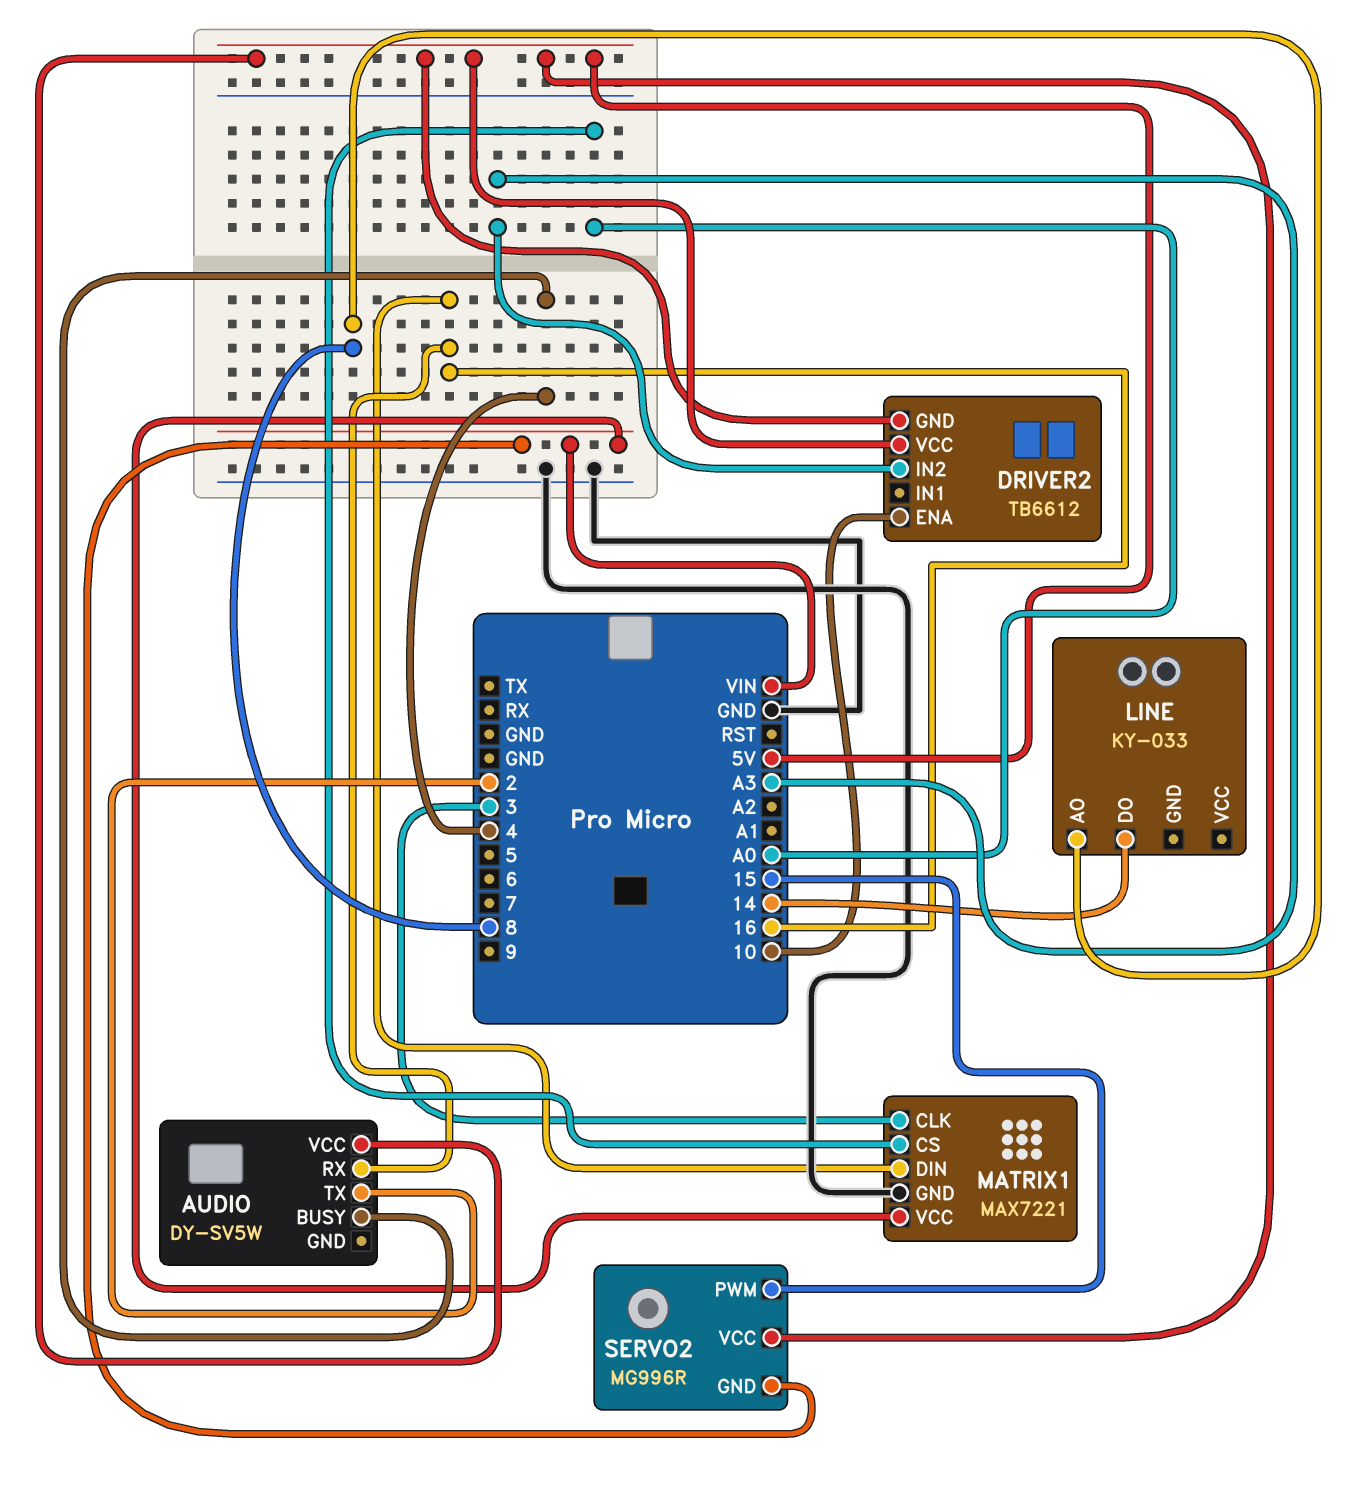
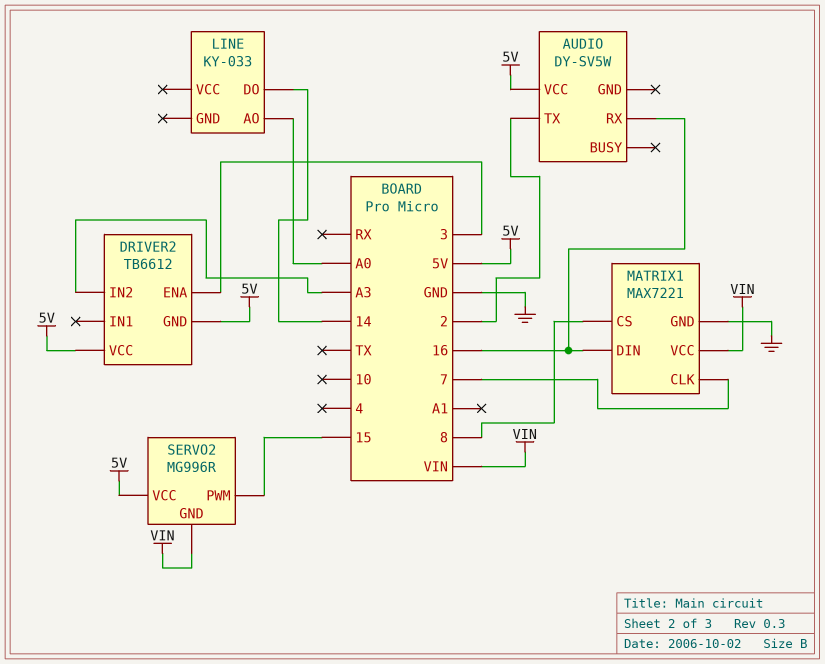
AUDIO pin BUSY: 4 -> none
DRIVER2 pin ENA: 10 -> 3
LINE pin AO: 8 -> A0
MATRIX1 pin CLK: 3 -> 7
MATRIX1 pin CS: A0 -> 8

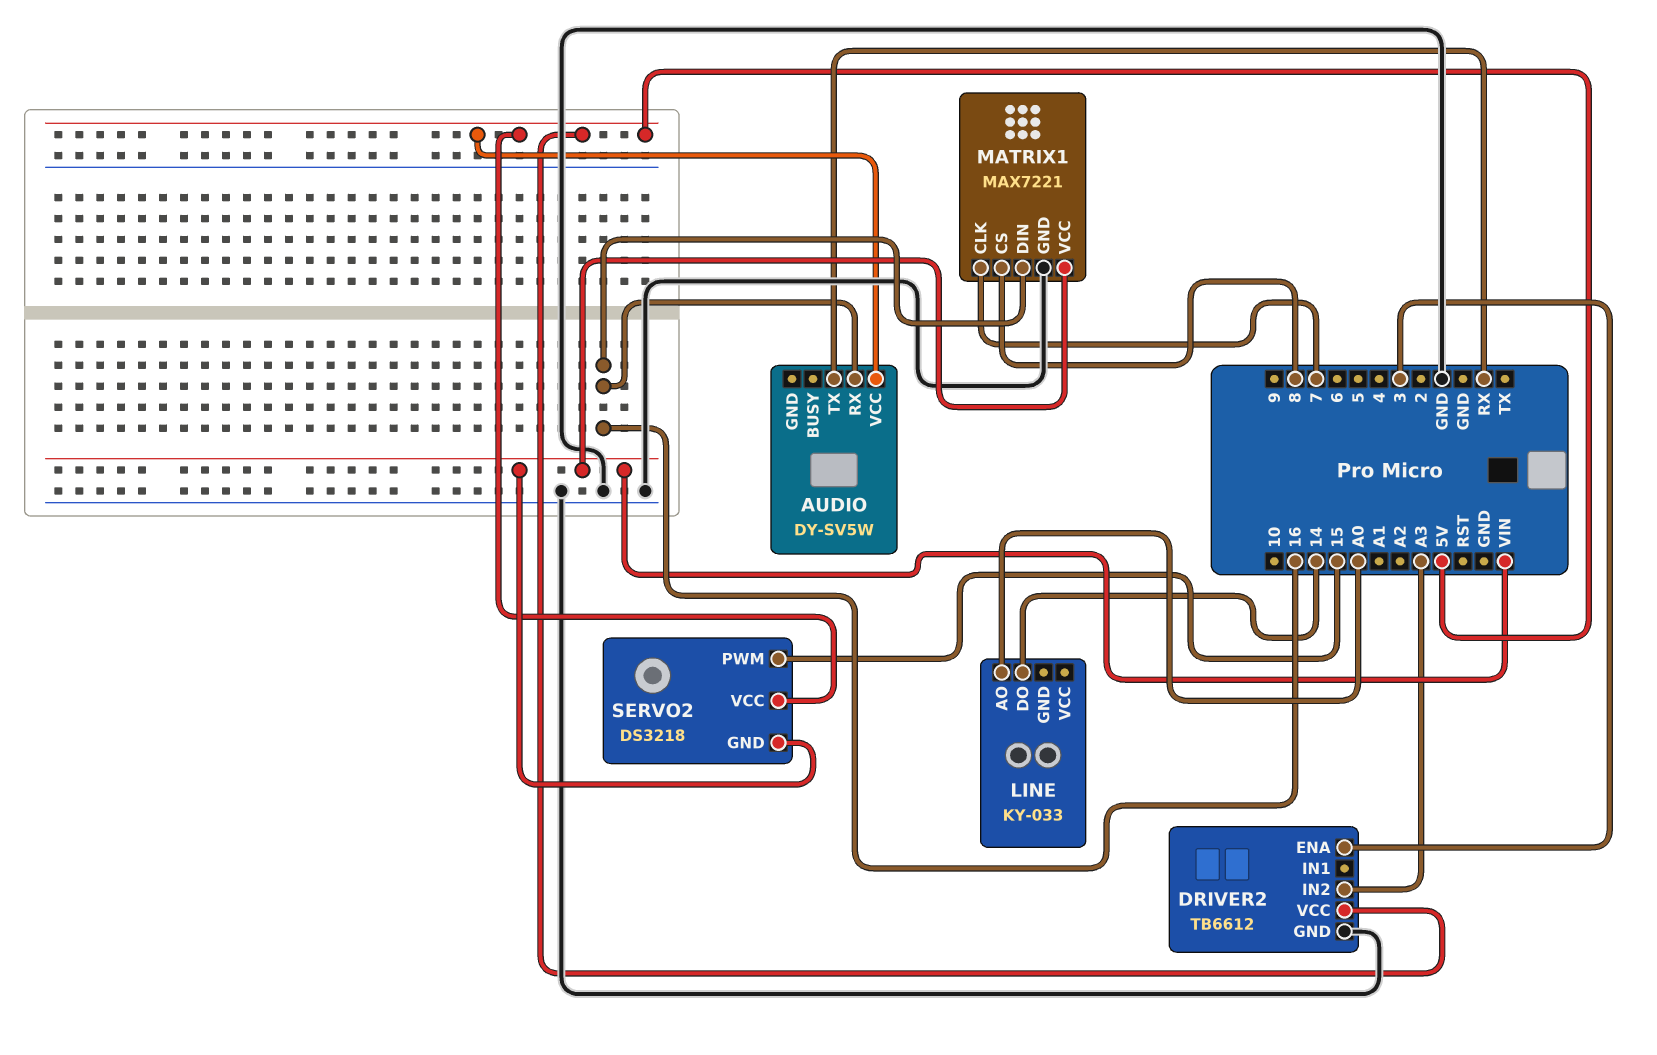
AUDIO pin TX: 2 -> RX
DRIVER2 pin GND: 5V -> GND
SERVO2: MG996R -> DS3218

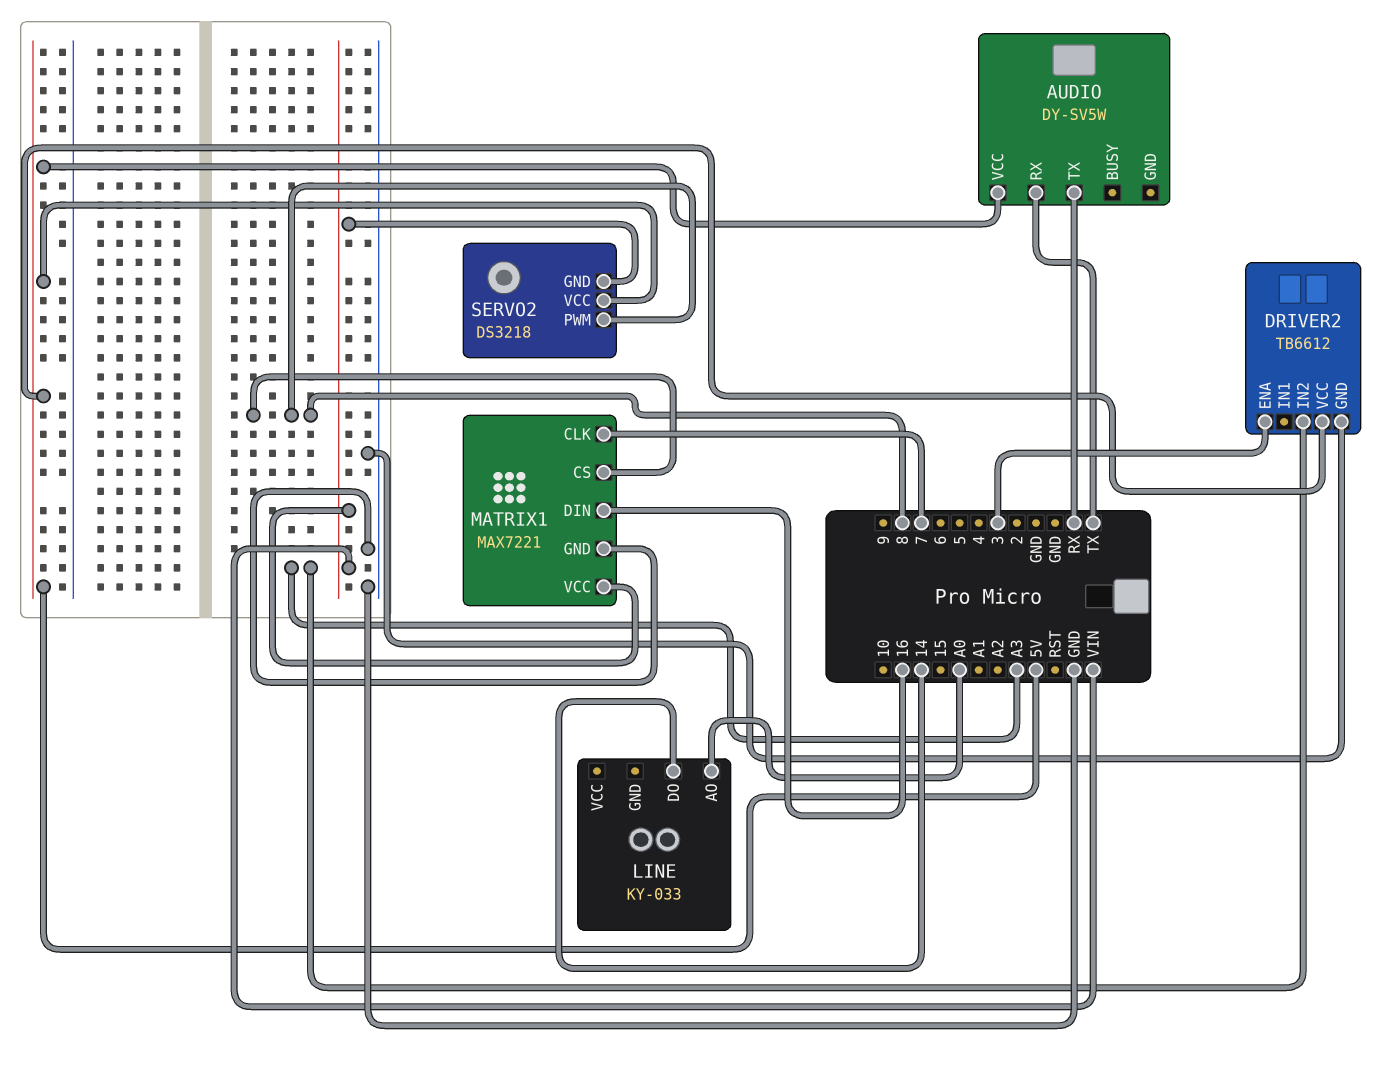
AUDIO pin RX: 16 -> TX
SERVO2 pin PWM: 15 -> 8

